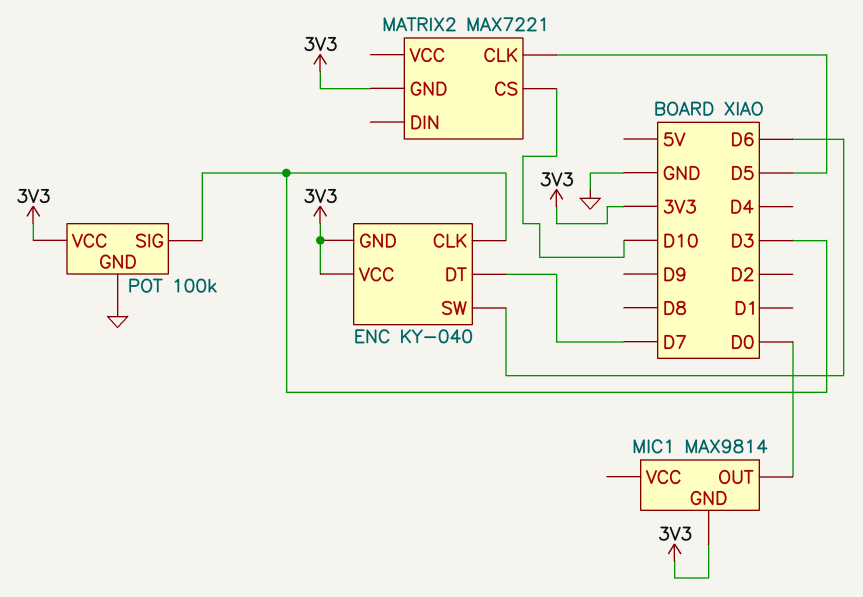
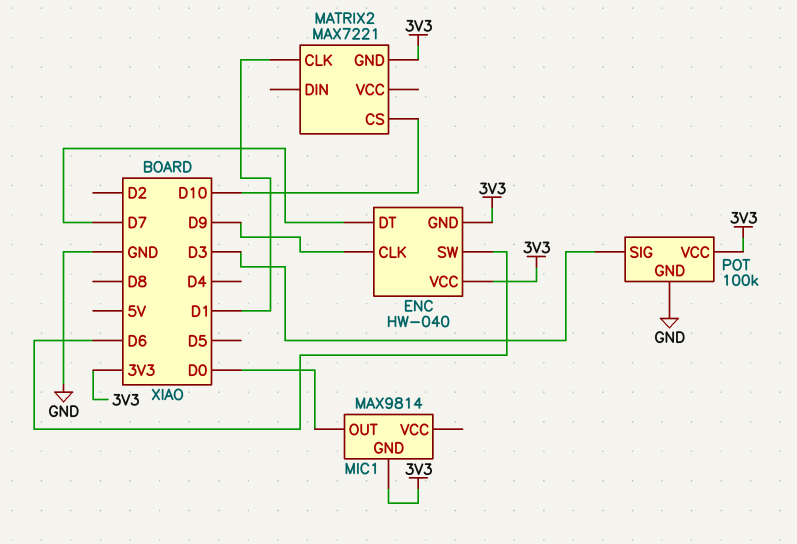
ENC: KY-040 -> HW-040
ENC pin CLK: D3 -> D9
MATRIX2 pin CLK: D5 -> D1

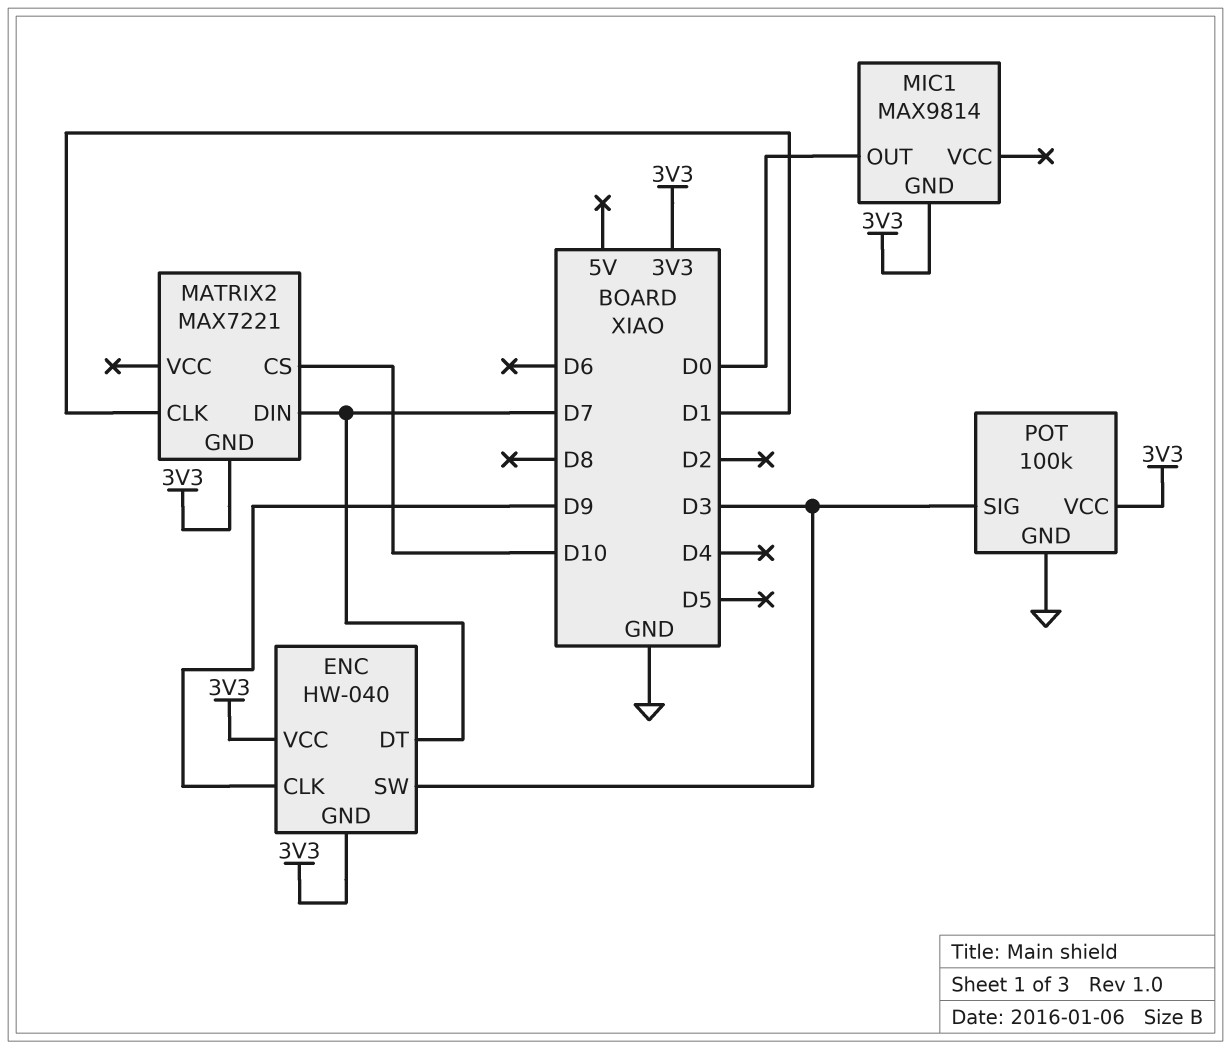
ENC pin SW: D6 -> D3
MATRIX2 pin DIN: none -> D7

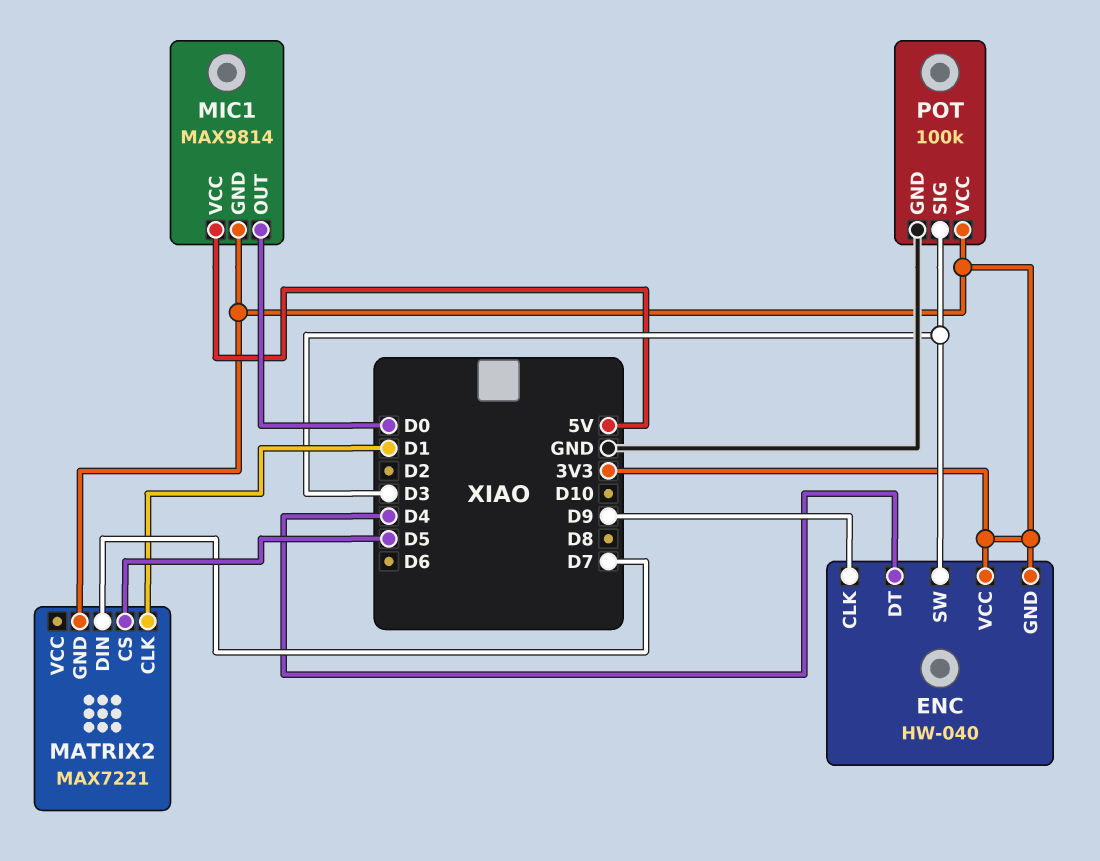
ENC pin DT: D7 -> D4
MATRIX2 pin CS: D10 -> D5
MIC1 pin VCC: none -> 5V

